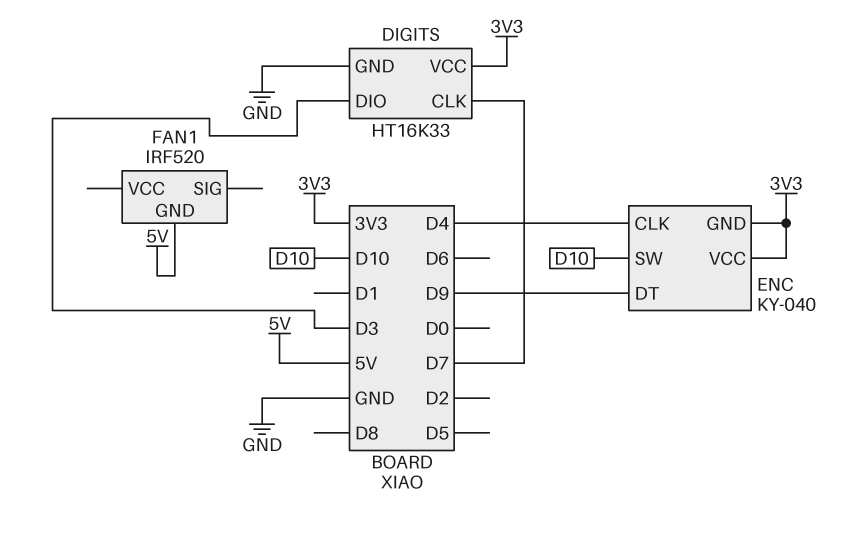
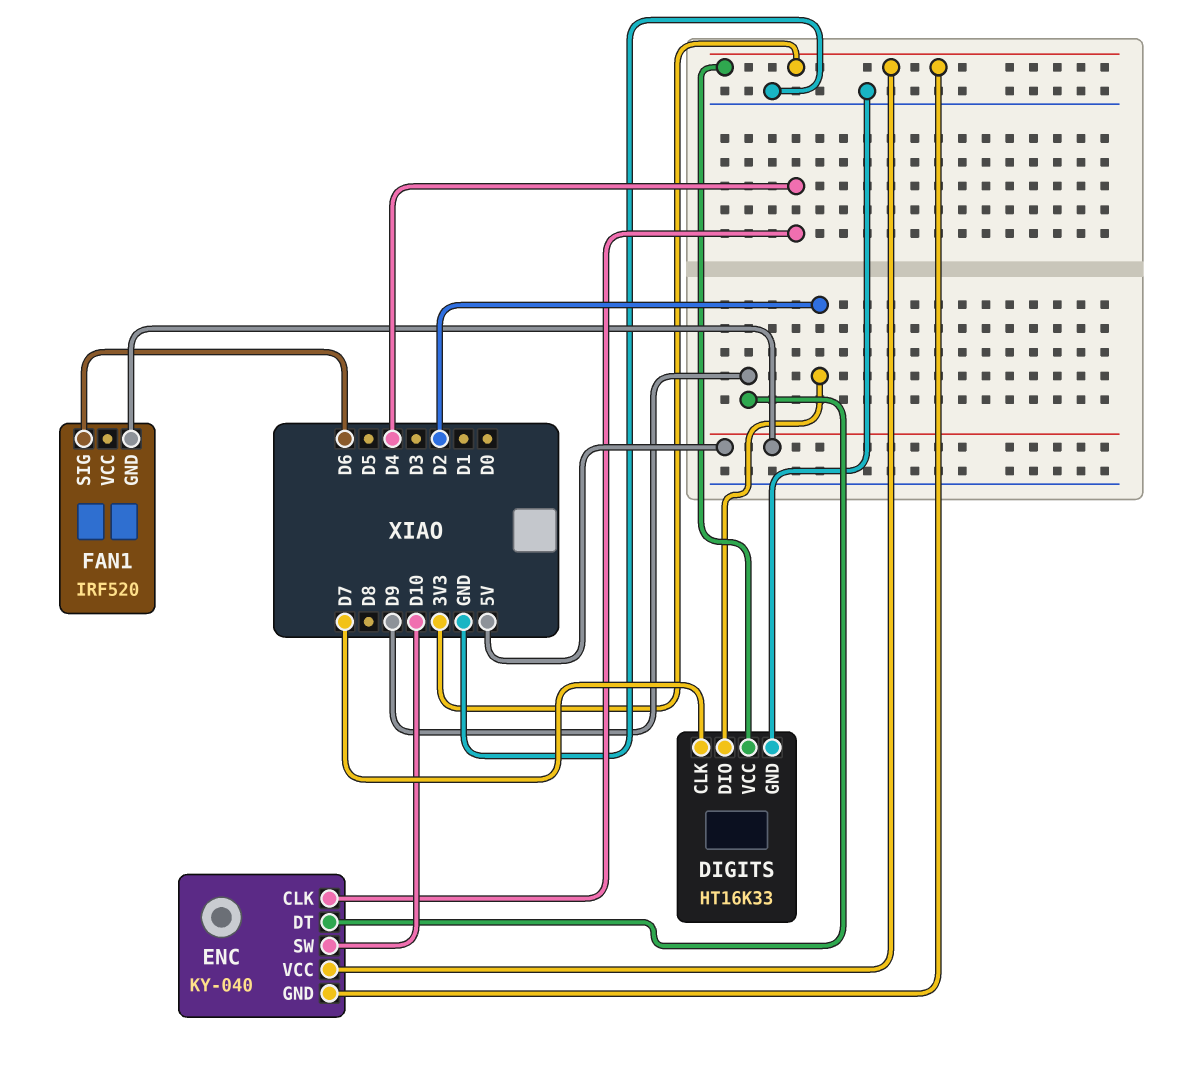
DIGITS pin DIO: D3 -> D2
FAN1 pin SIG: none -> D6

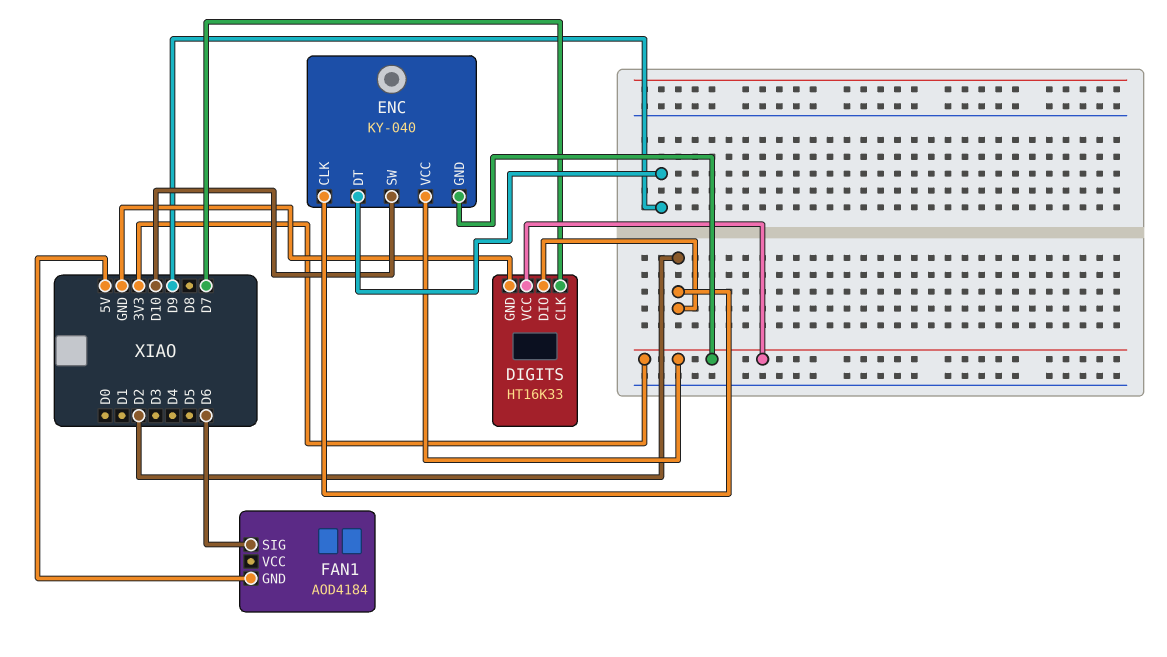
ENC pin CLK: D4 -> D2
FAN1: IRF520 -> AOD4184

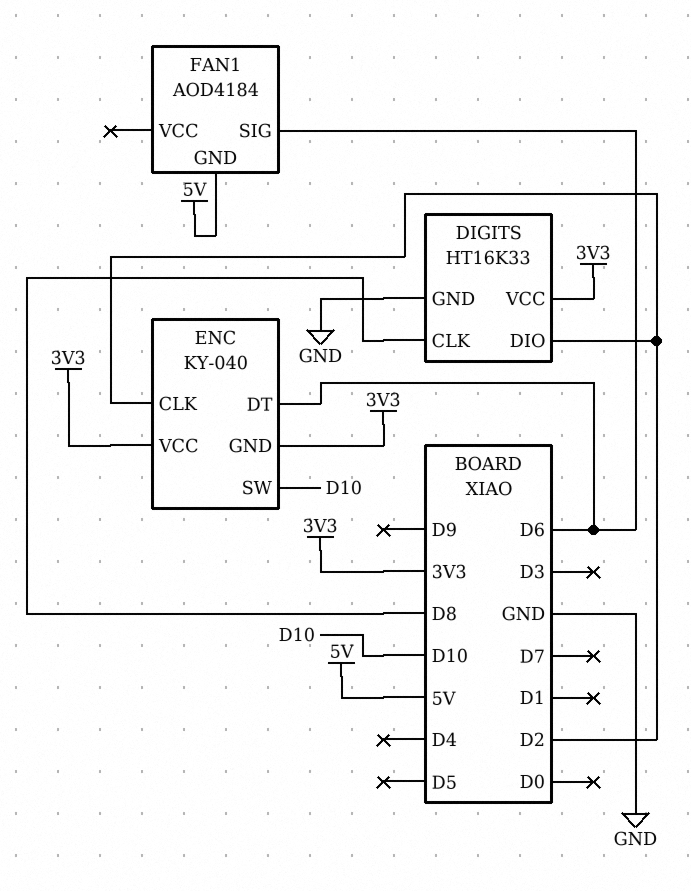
DIGITS pin CLK: D7 -> D8
ENC pin DT: D9 -> D6

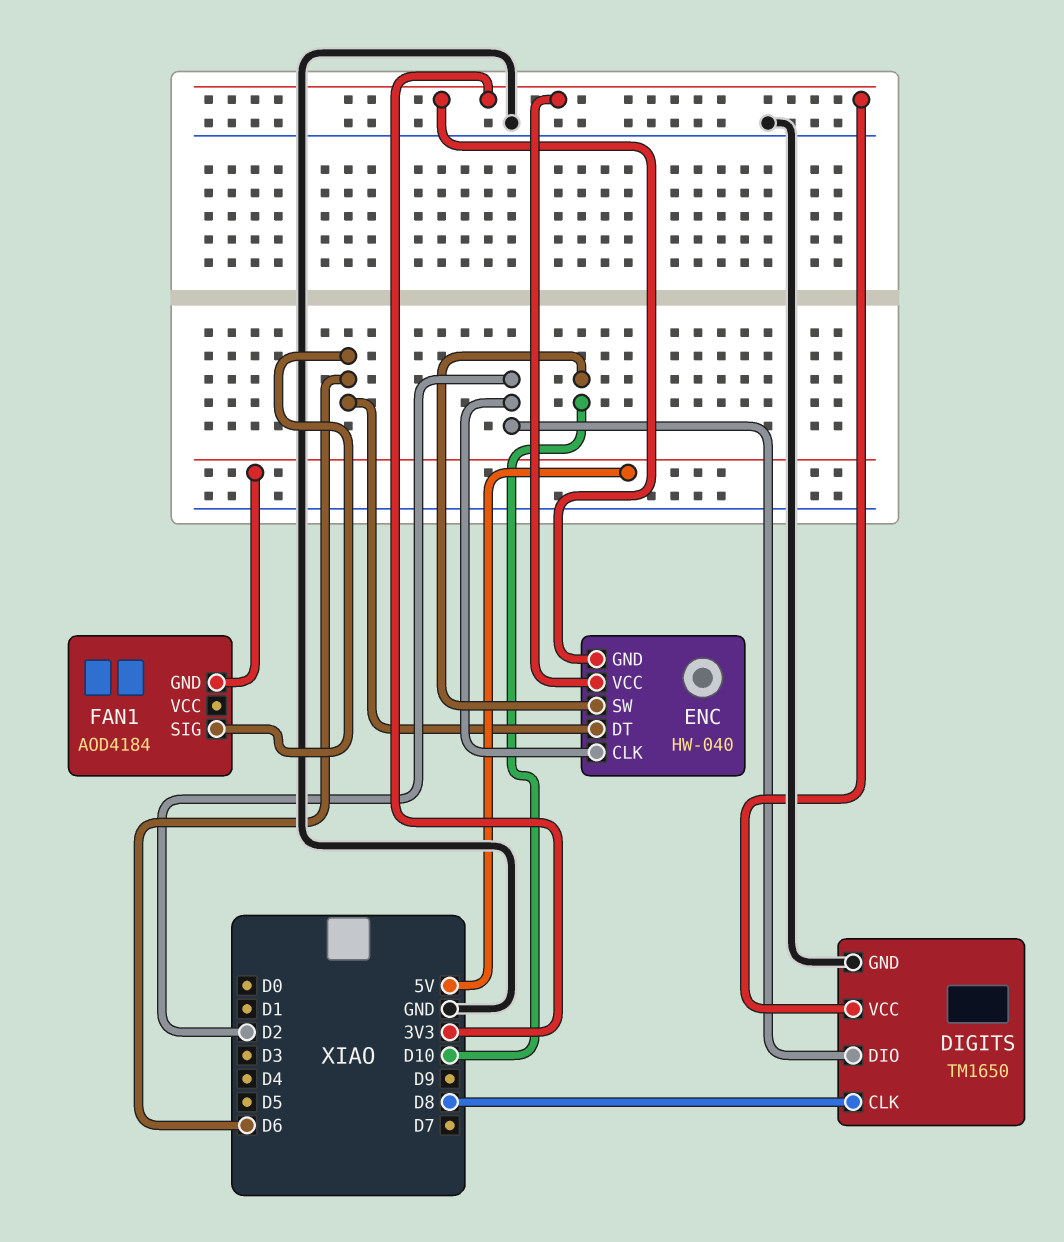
DIGITS: HT16K33 -> TM1650
ENC: KY-040 -> HW-040

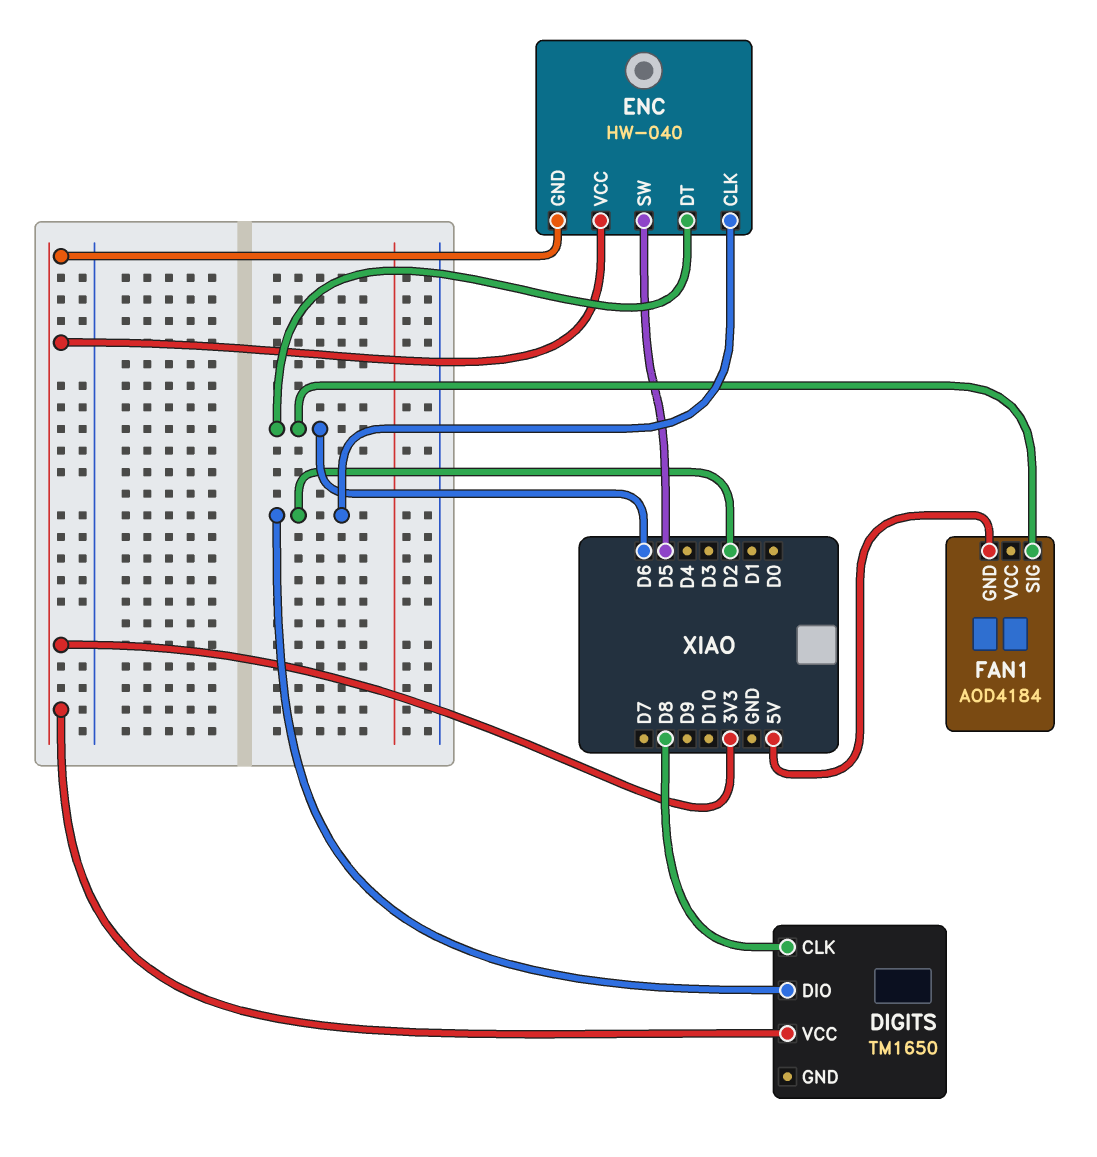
DIGITS pin GND: GND -> none
ENC pin SW: D10 -> D5

